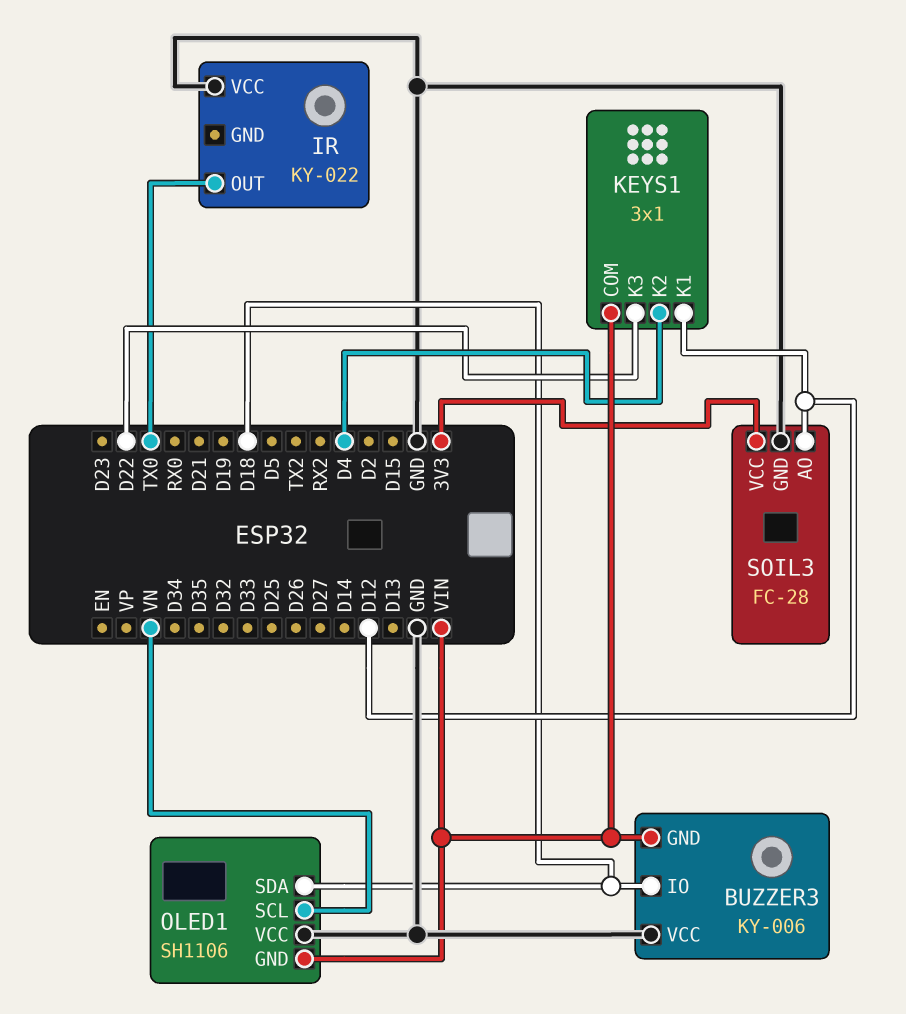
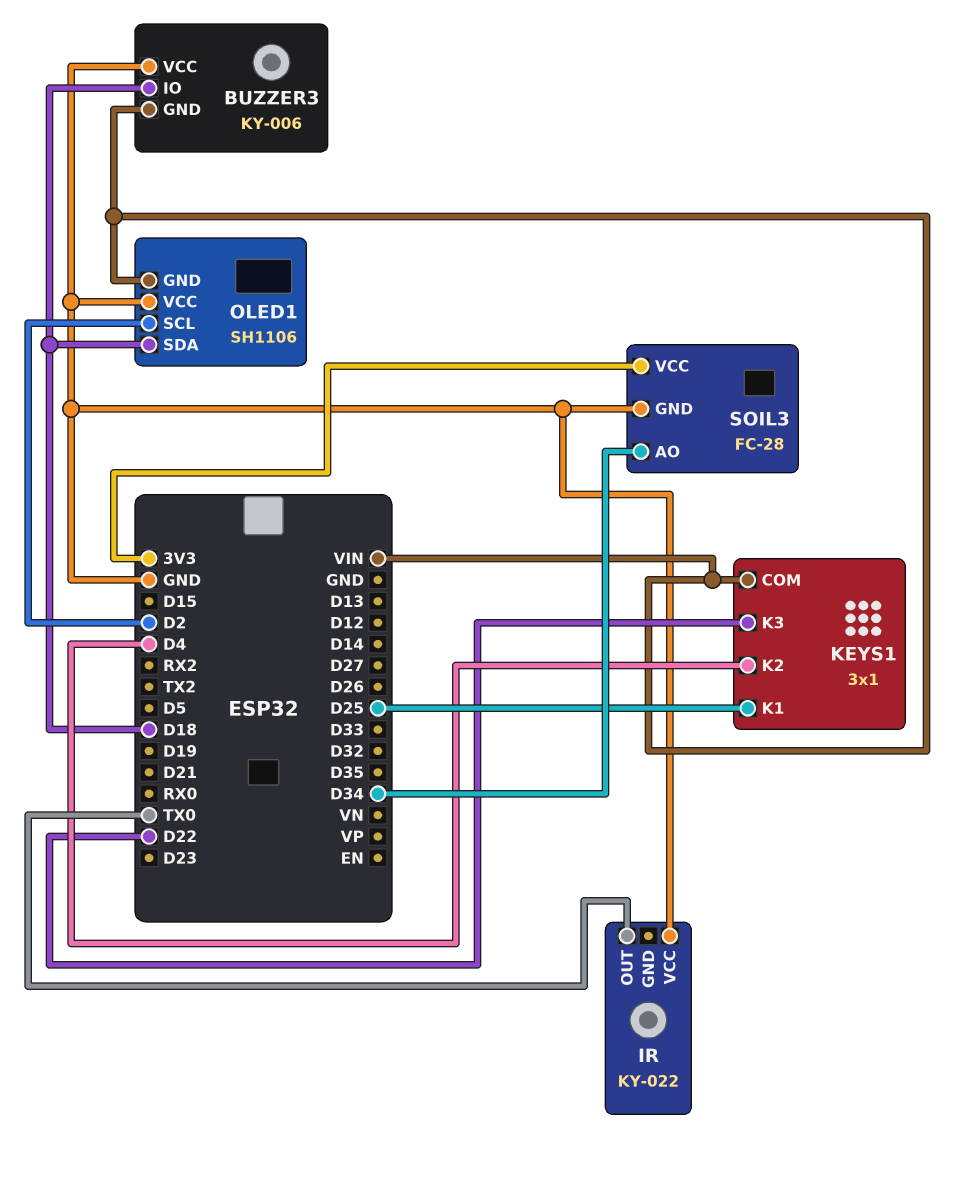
KEYS1 pin K1: D12 -> D25
OLED1 pin SCL: VN -> D2
SOIL3 pin AO: D12 -> D34

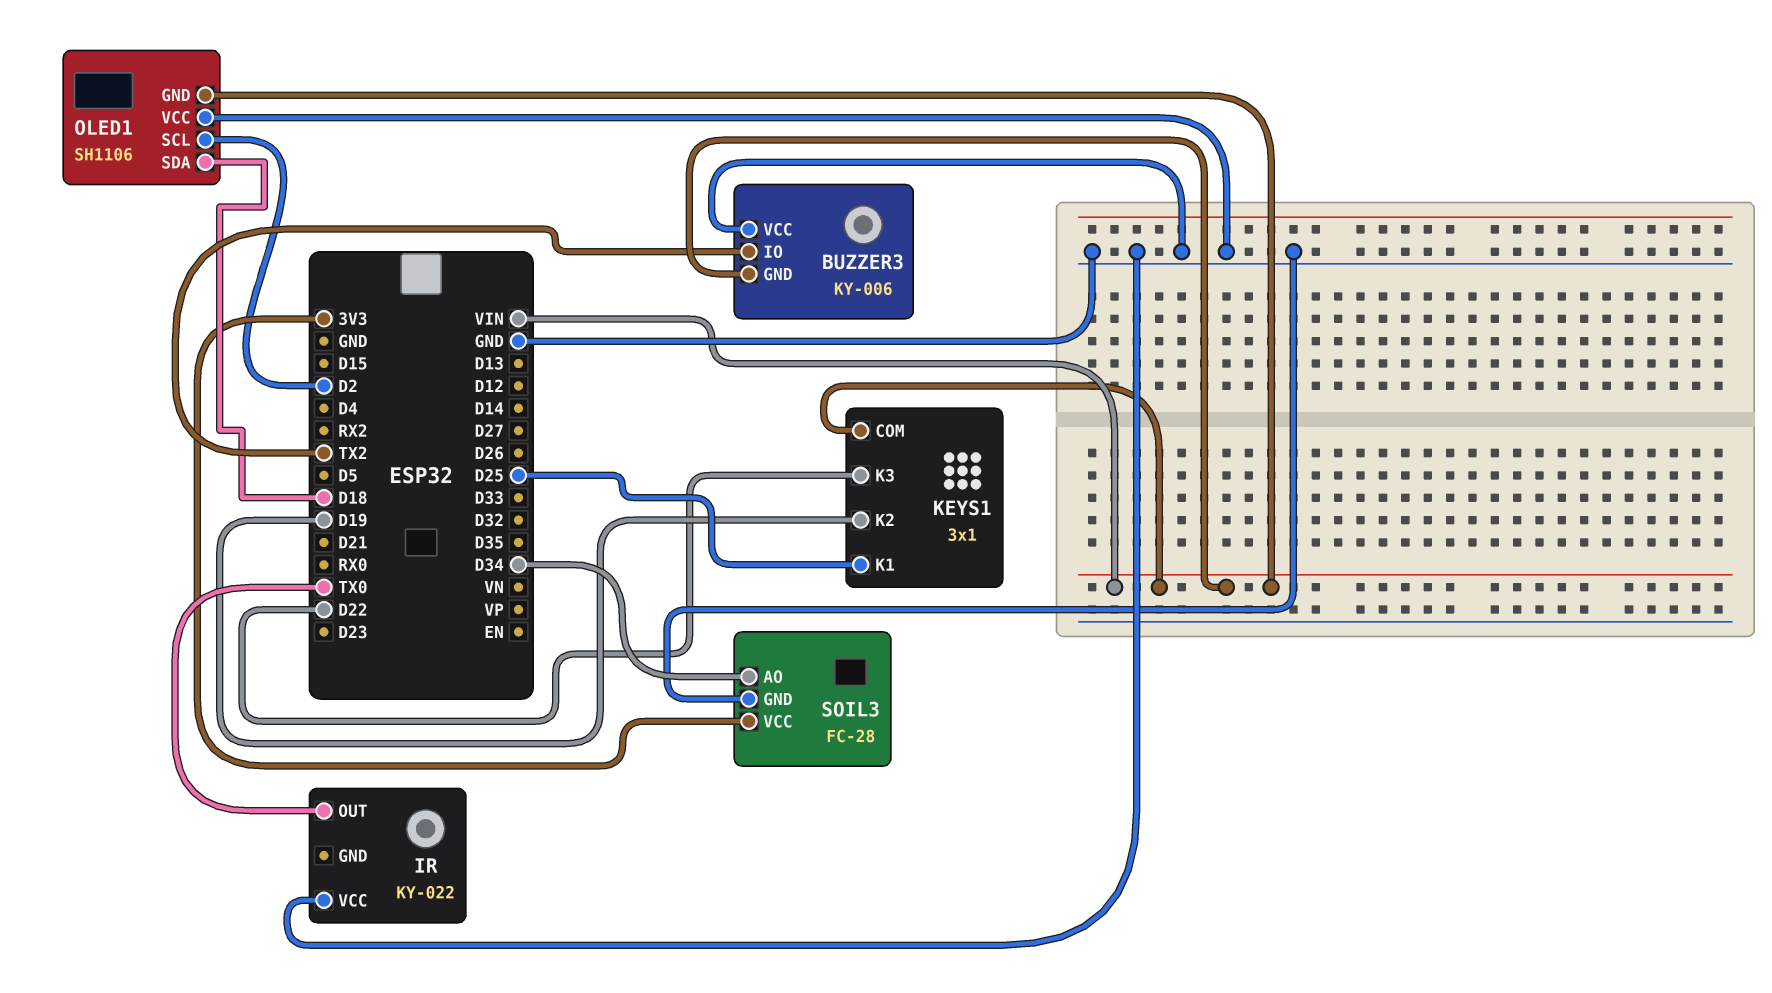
BUZZER3 pin IO: D18 -> TX2
KEYS1 pin K2: D4 -> D19

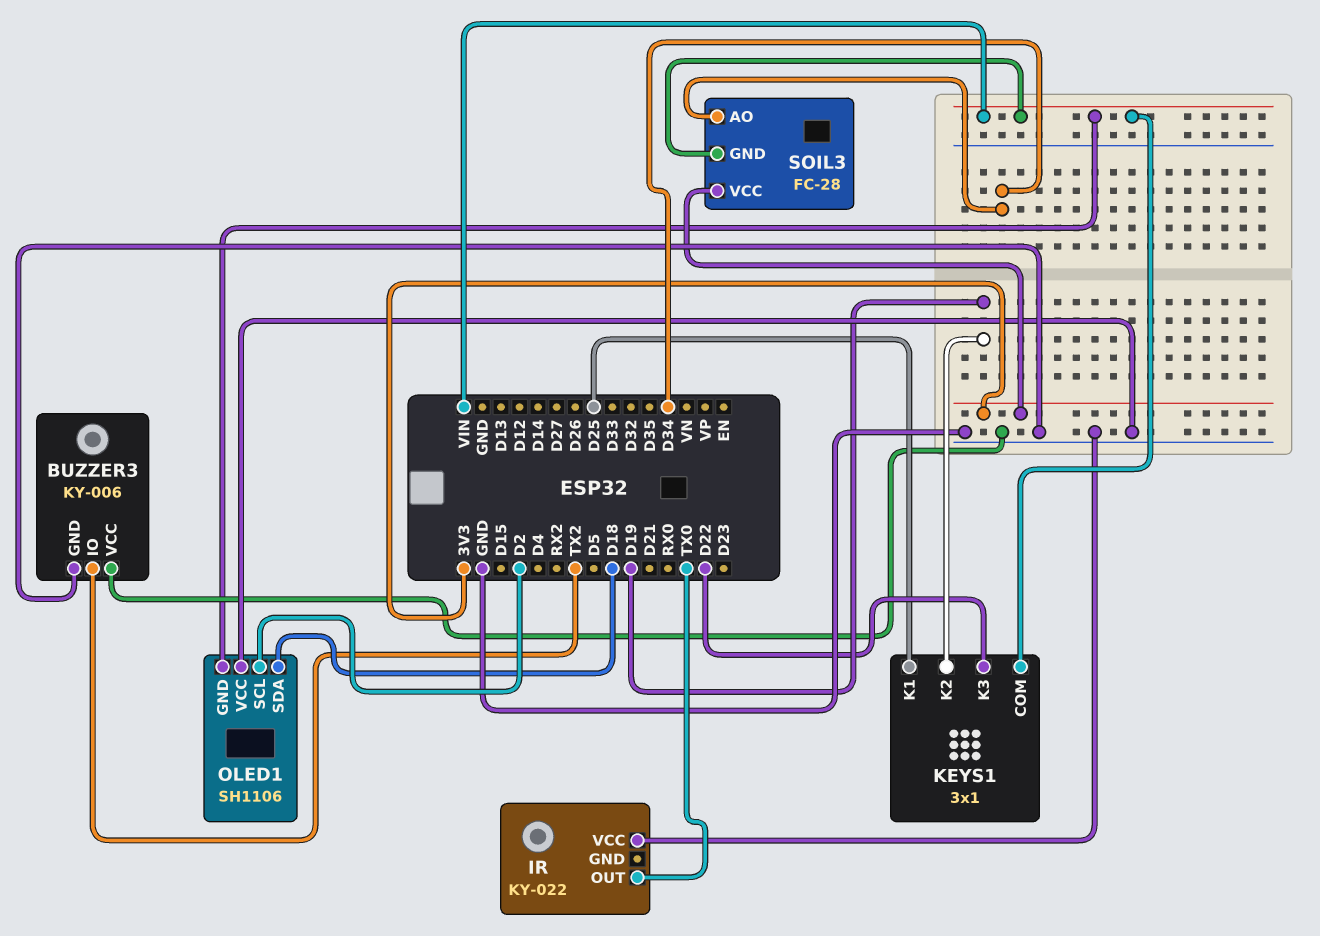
BUZZER3 pin GND: VIN -> GND
SOIL3 pin GND: GND -> VIN

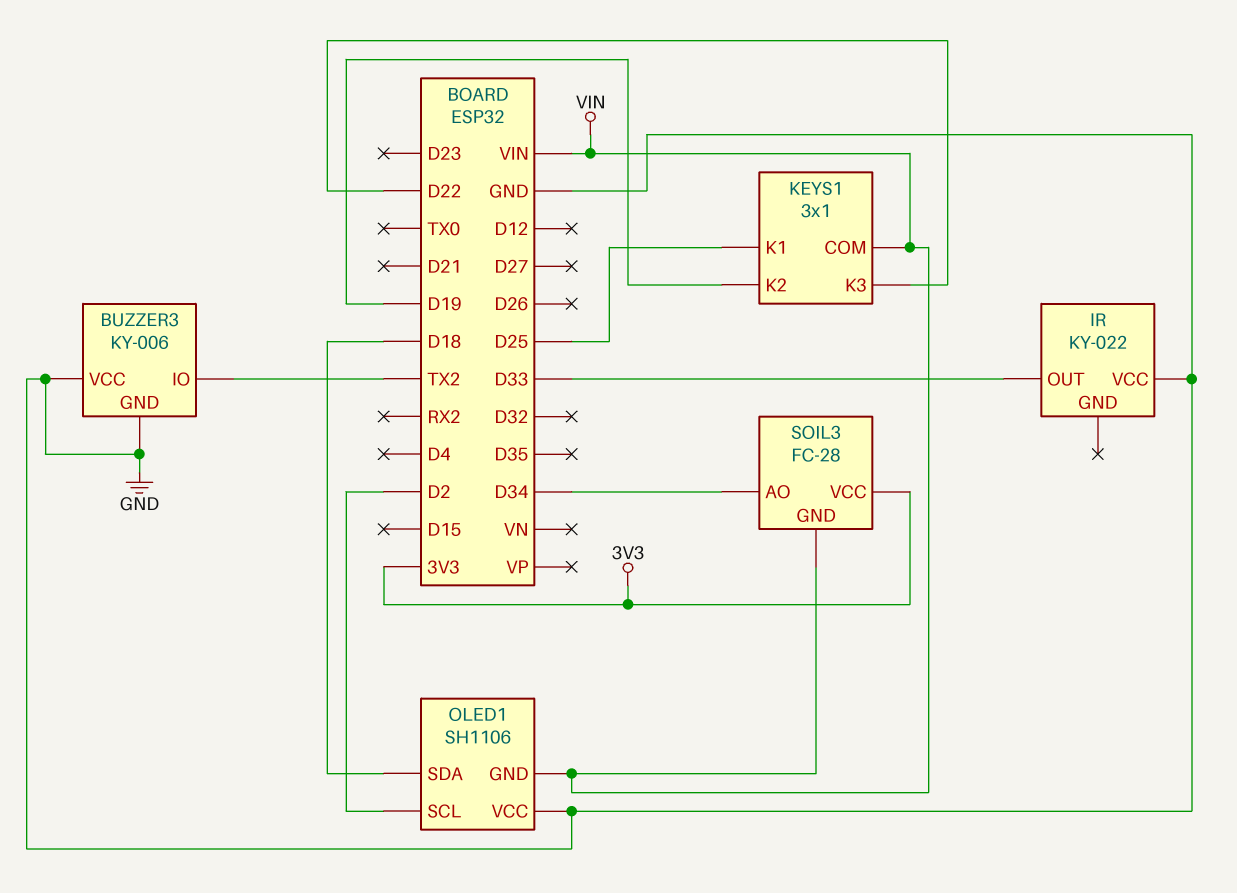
IR pin OUT: TX0 -> D33

